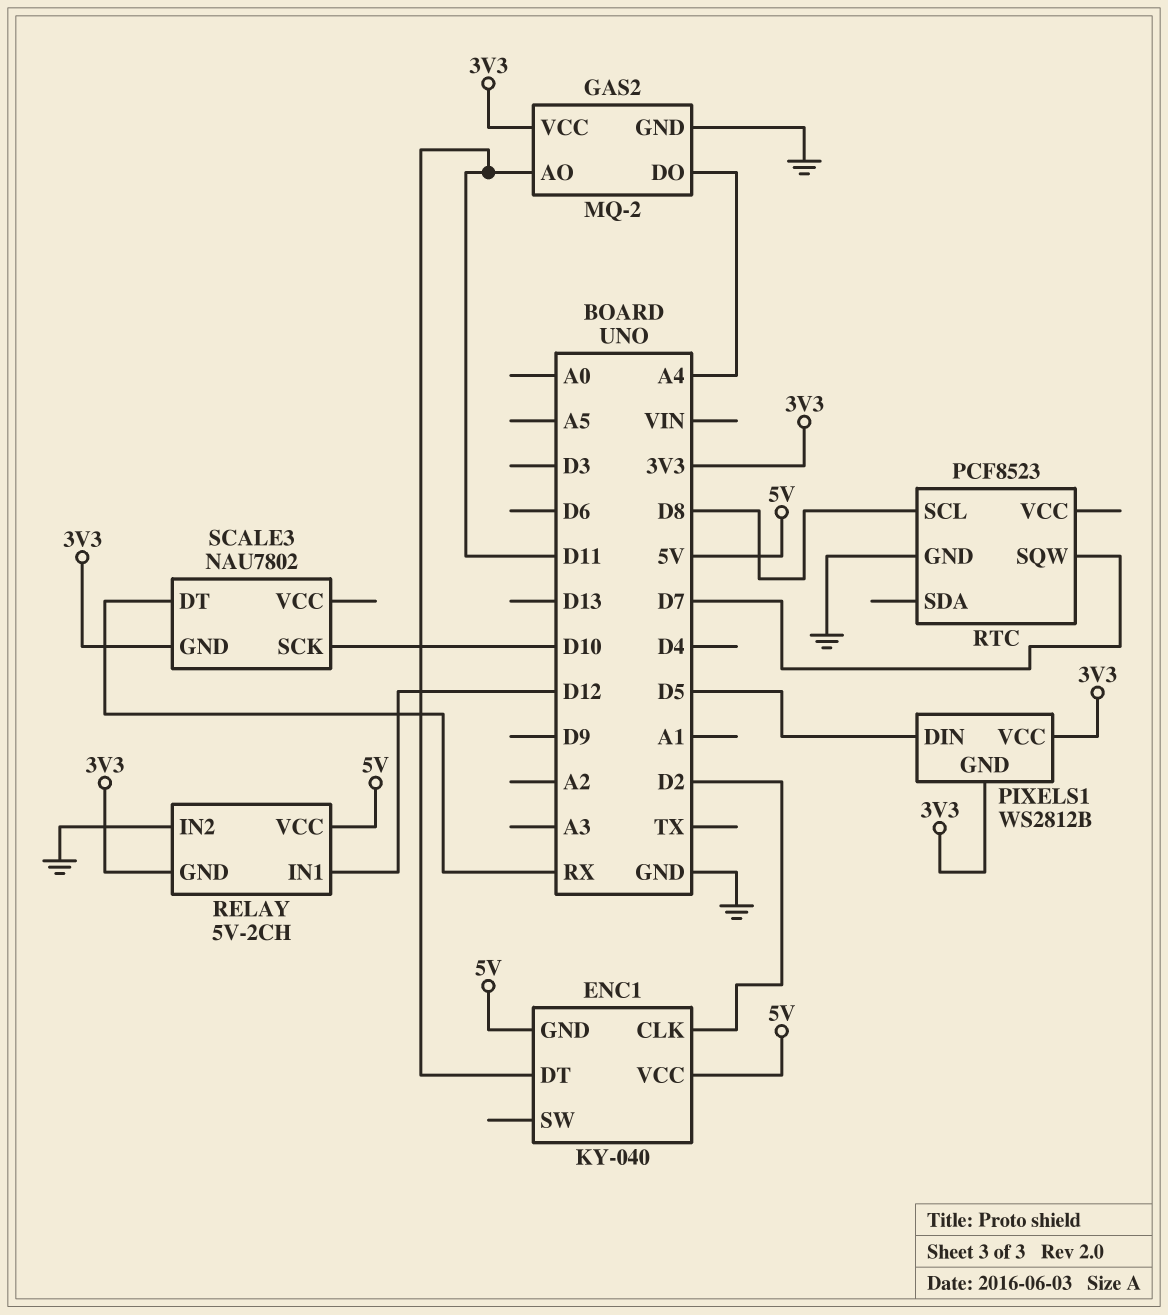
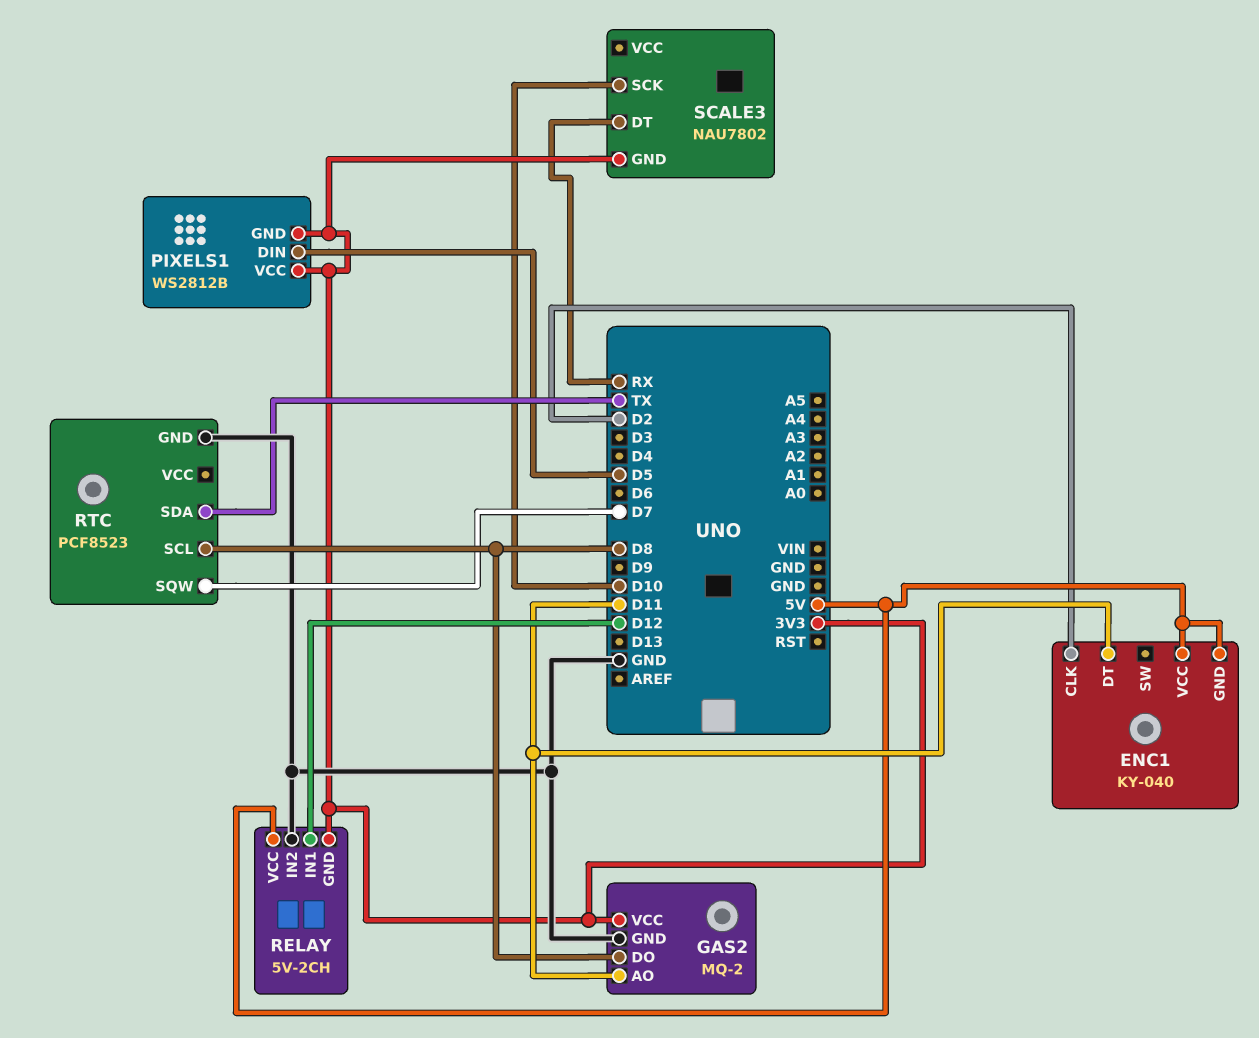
GAS2 pin DO: A4 -> D8
RTC pin SDA: none -> TX

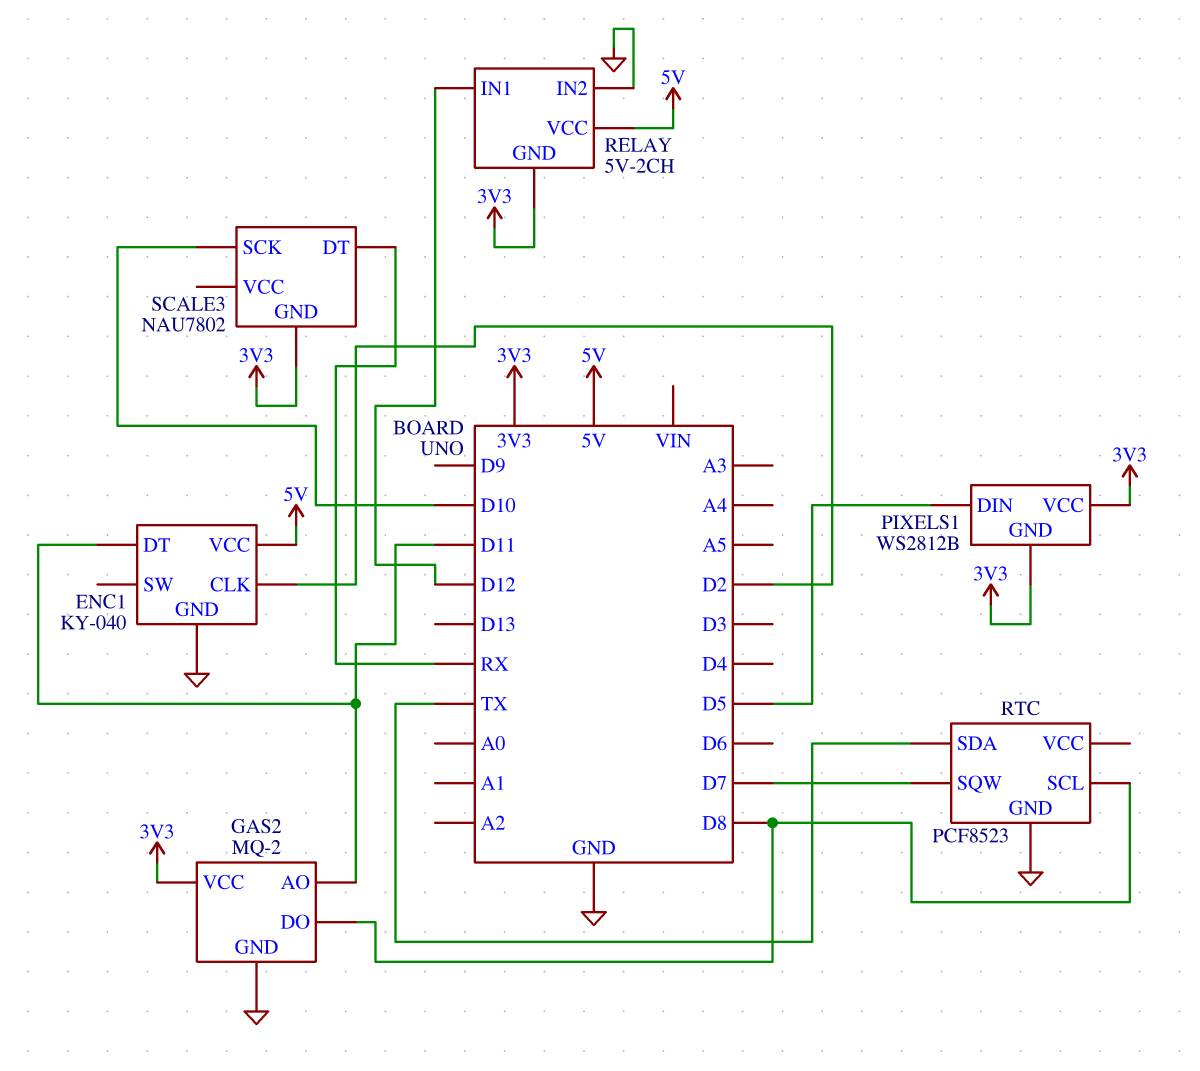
ENC1 pin GND: 5V -> GND

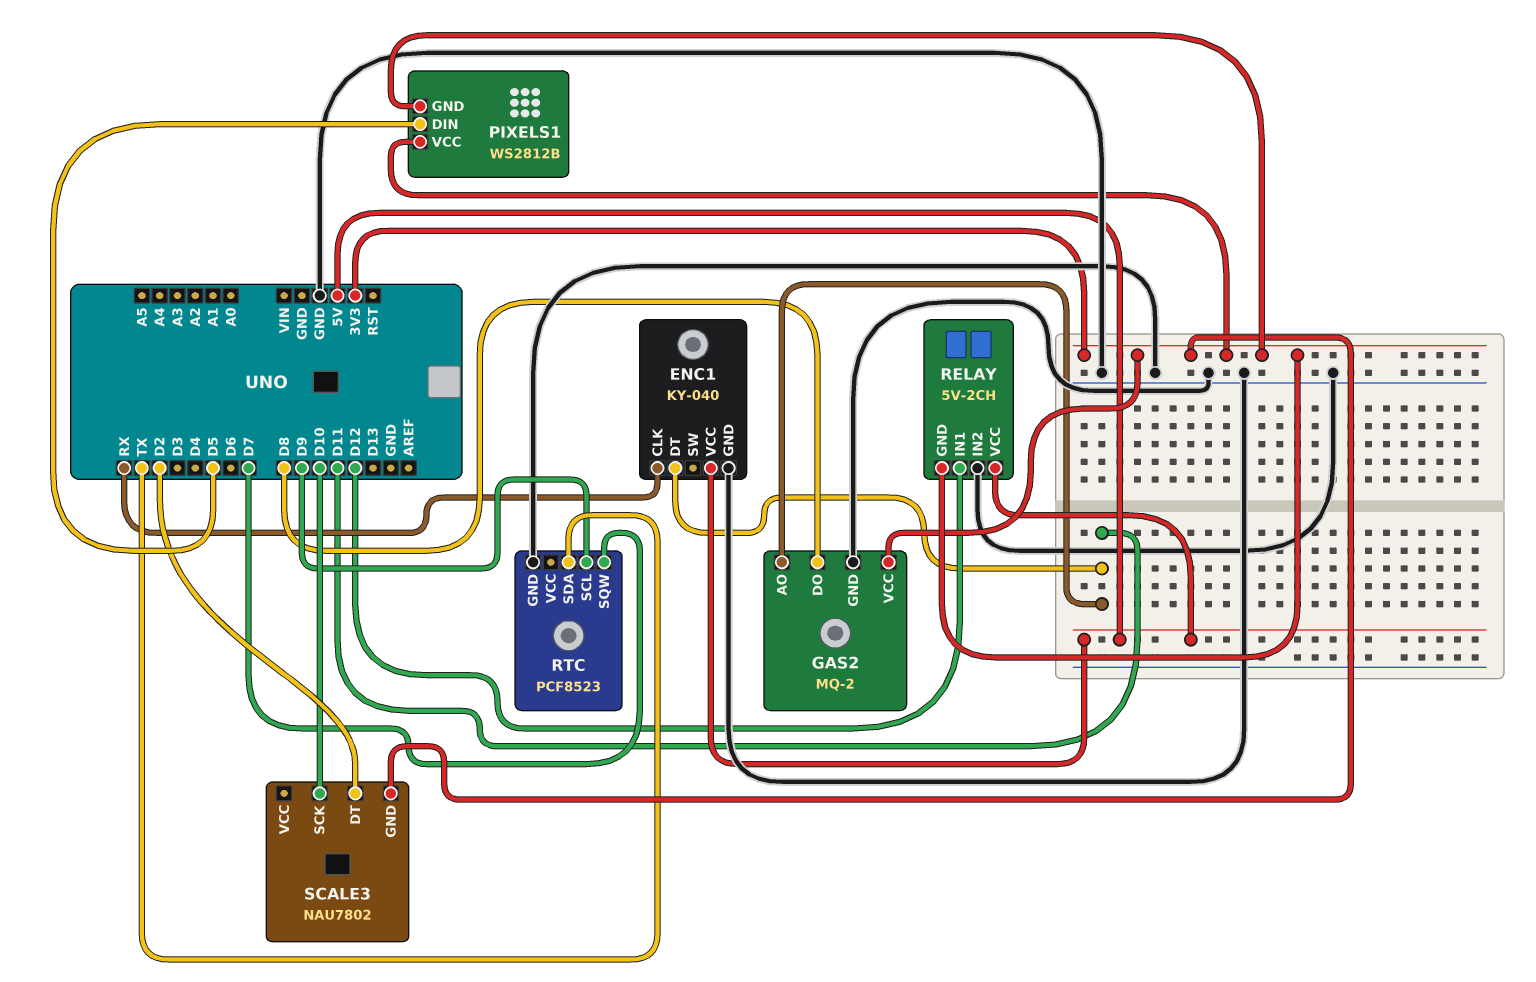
ENC1 pin CLK: D2 -> RX
RTC pin SCL: D8 -> D9
SCALE3 pin DT: RX -> D2

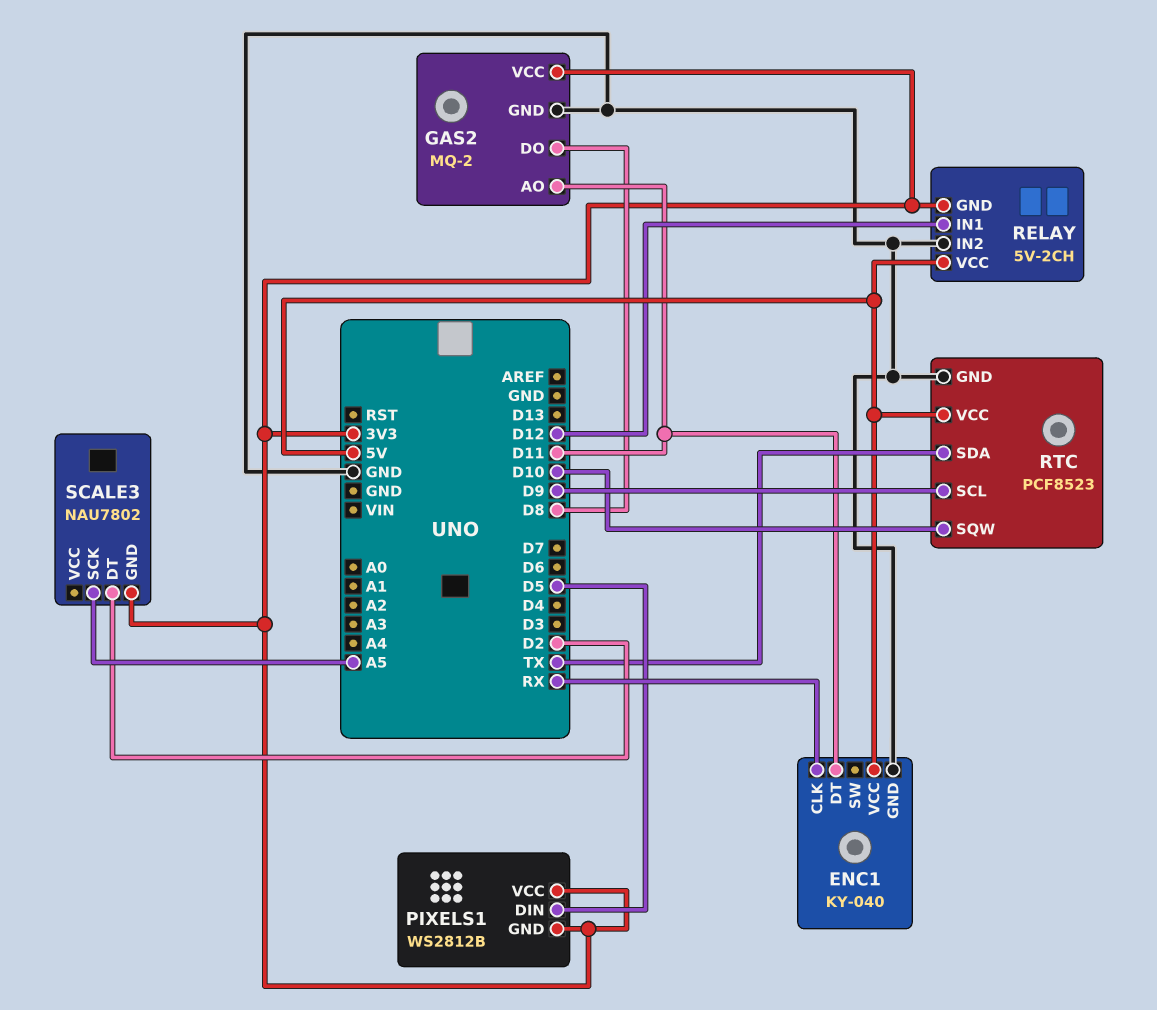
RTC pin SQW: D7 -> D10
RTC pin VCC: none -> 5V
SCALE3 pin SCK: D10 -> A5

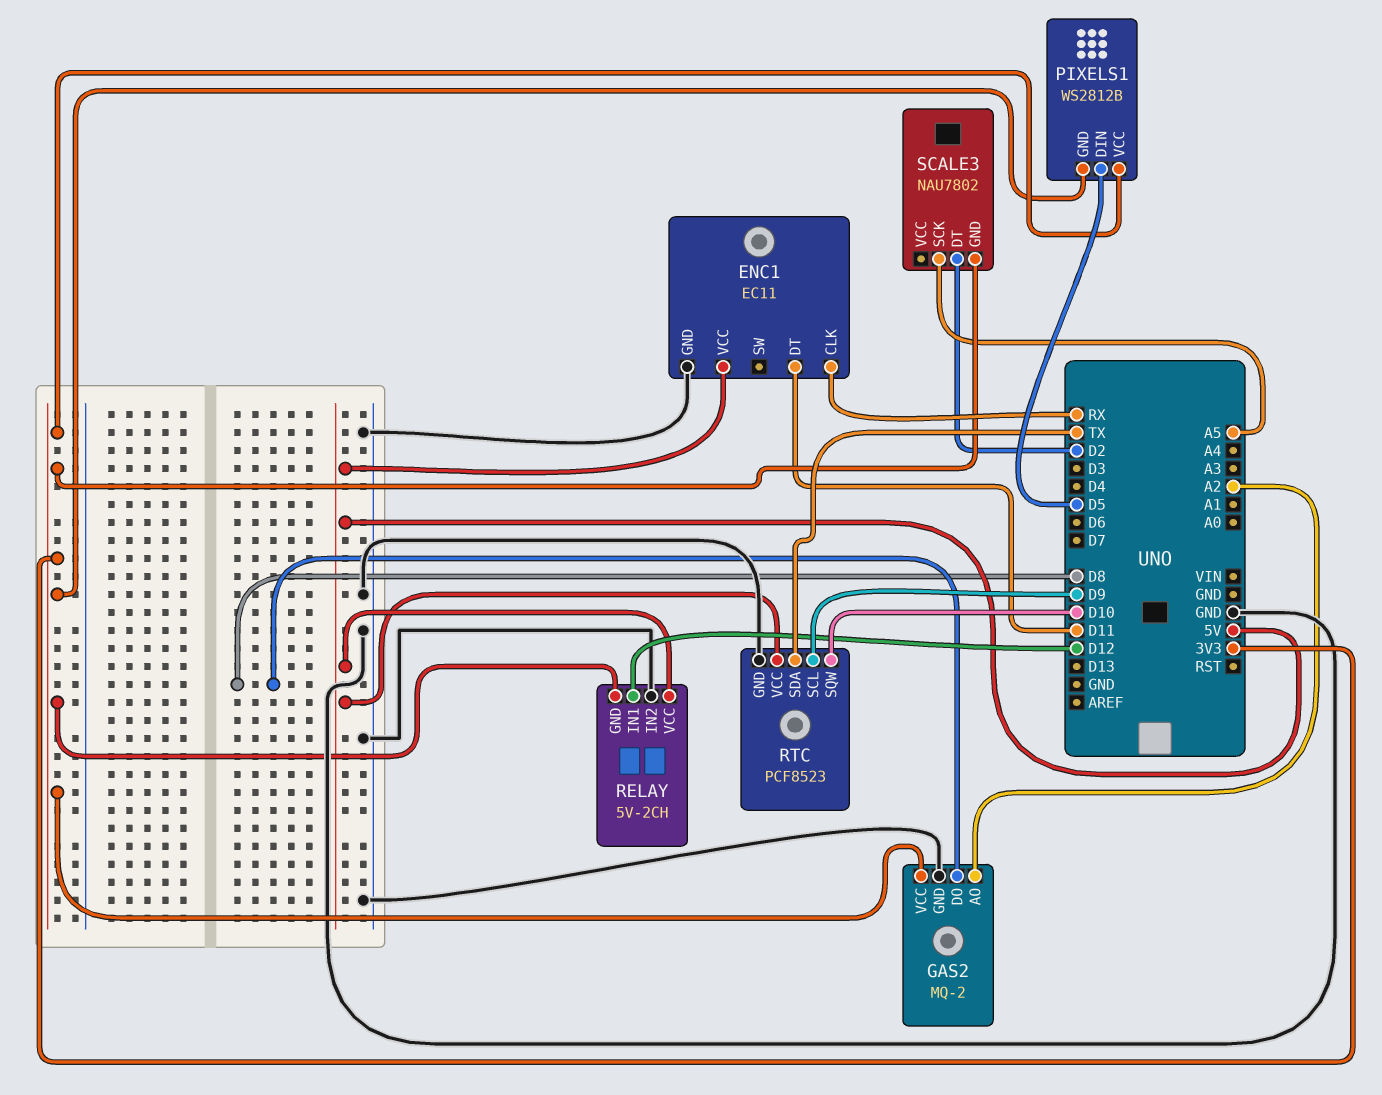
ENC1: KY-040 -> EC11
GAS2 pin AO: D11 -> A2

